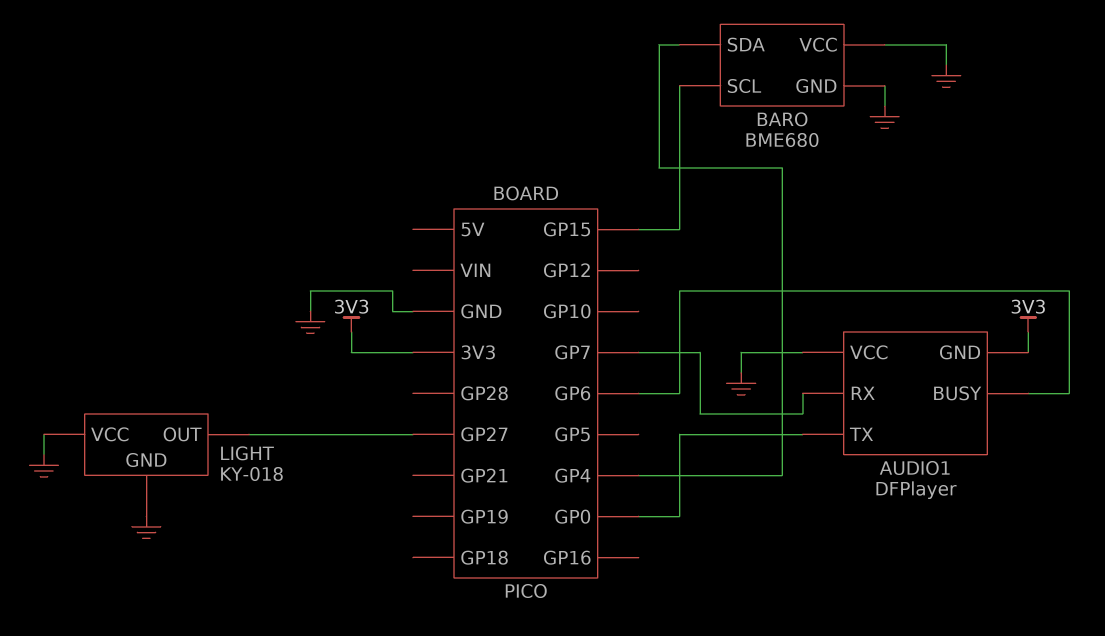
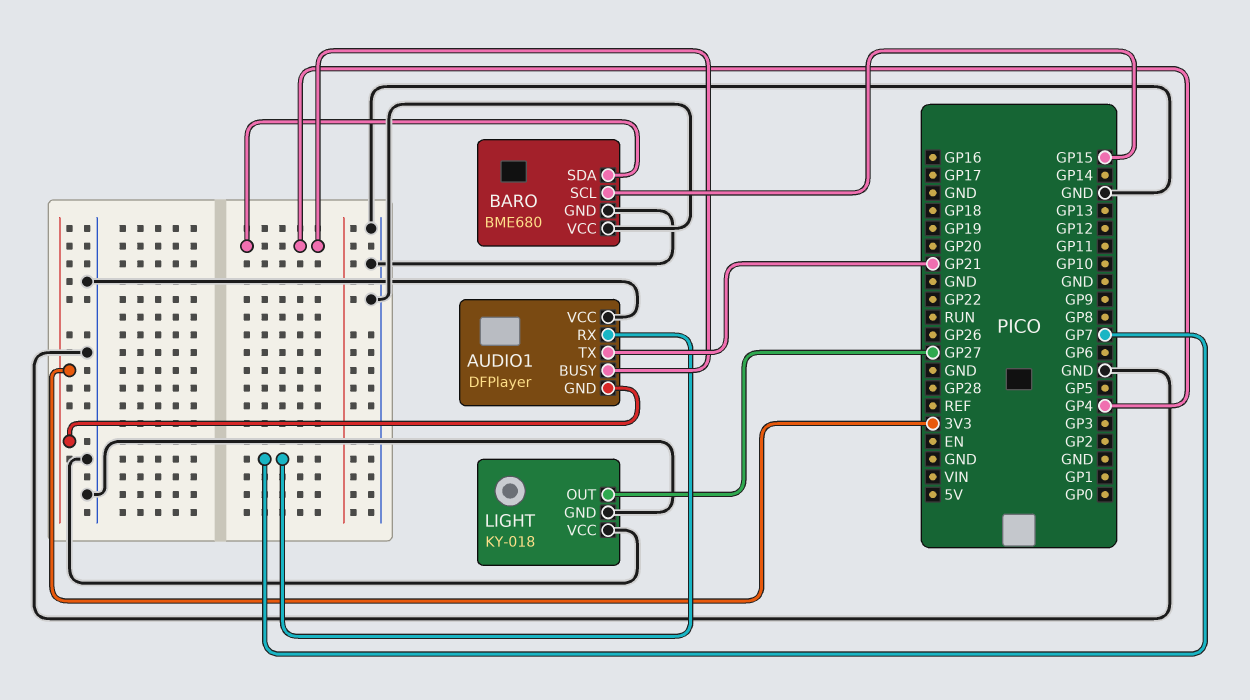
AUDIO1 pin BUSY: GP6 -> GP4
AUDIO1 pin TX: GP0 -> GP21

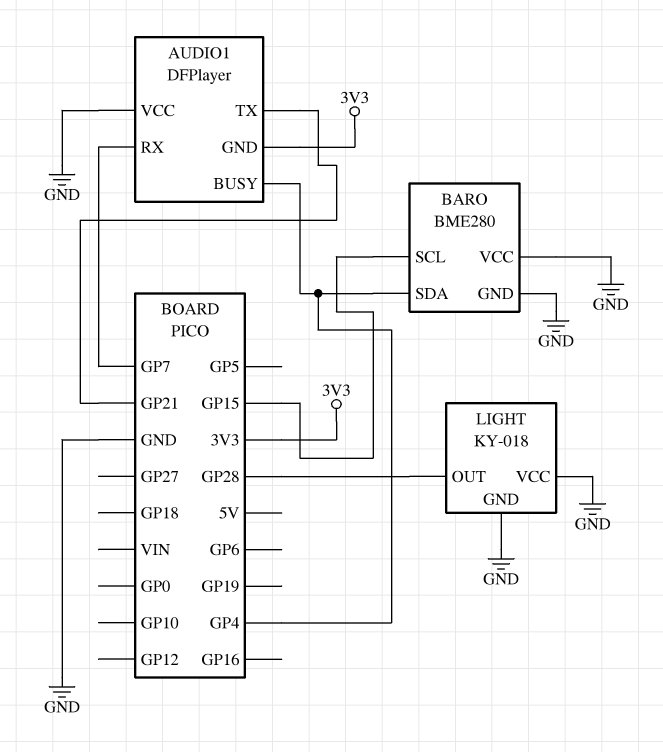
BARO: BME680 -> BME280
LIGHT pin OUT: GP27 -> GP28

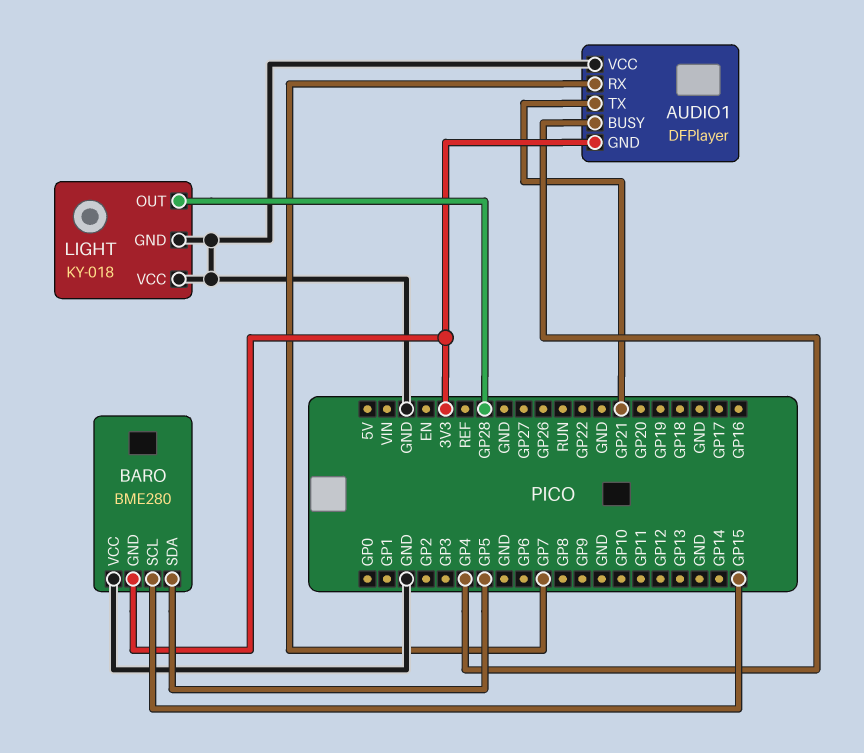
BARO pin GND: GND -> 3V3
BARO pin SDA: GP4 -> GP5

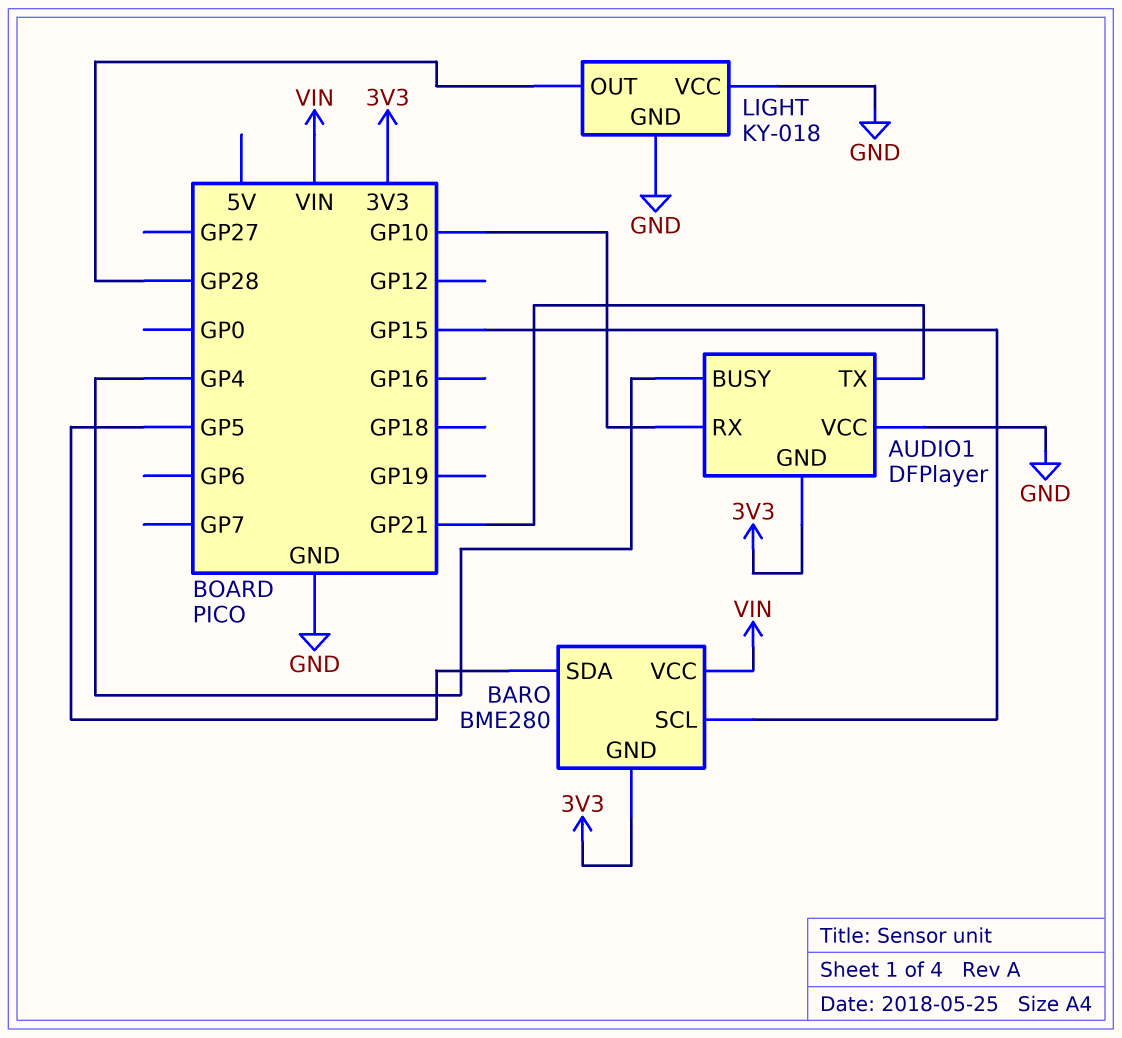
AUDIO1 pin RX: GP7 -> GP10
BARO pin VCC: GND -> VIN

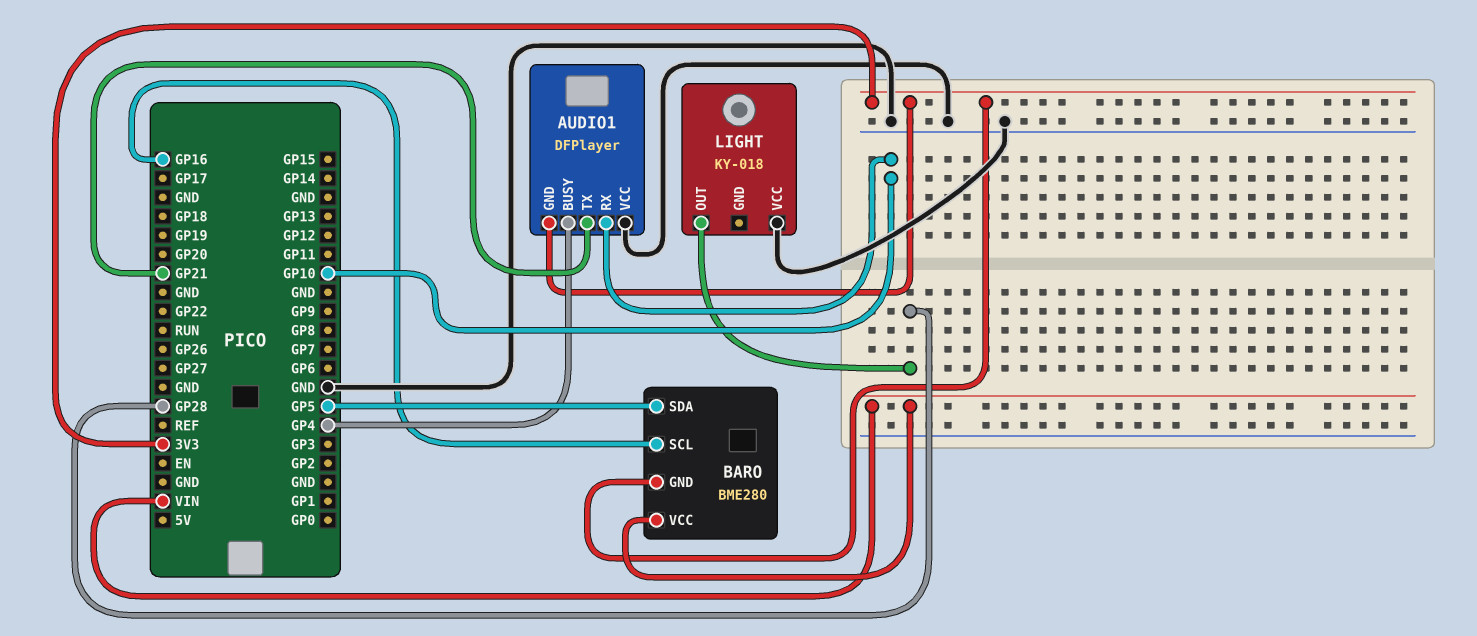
BARO pin SCL: GP15 -> GP16
LIGHT pin GND: GND -> none

